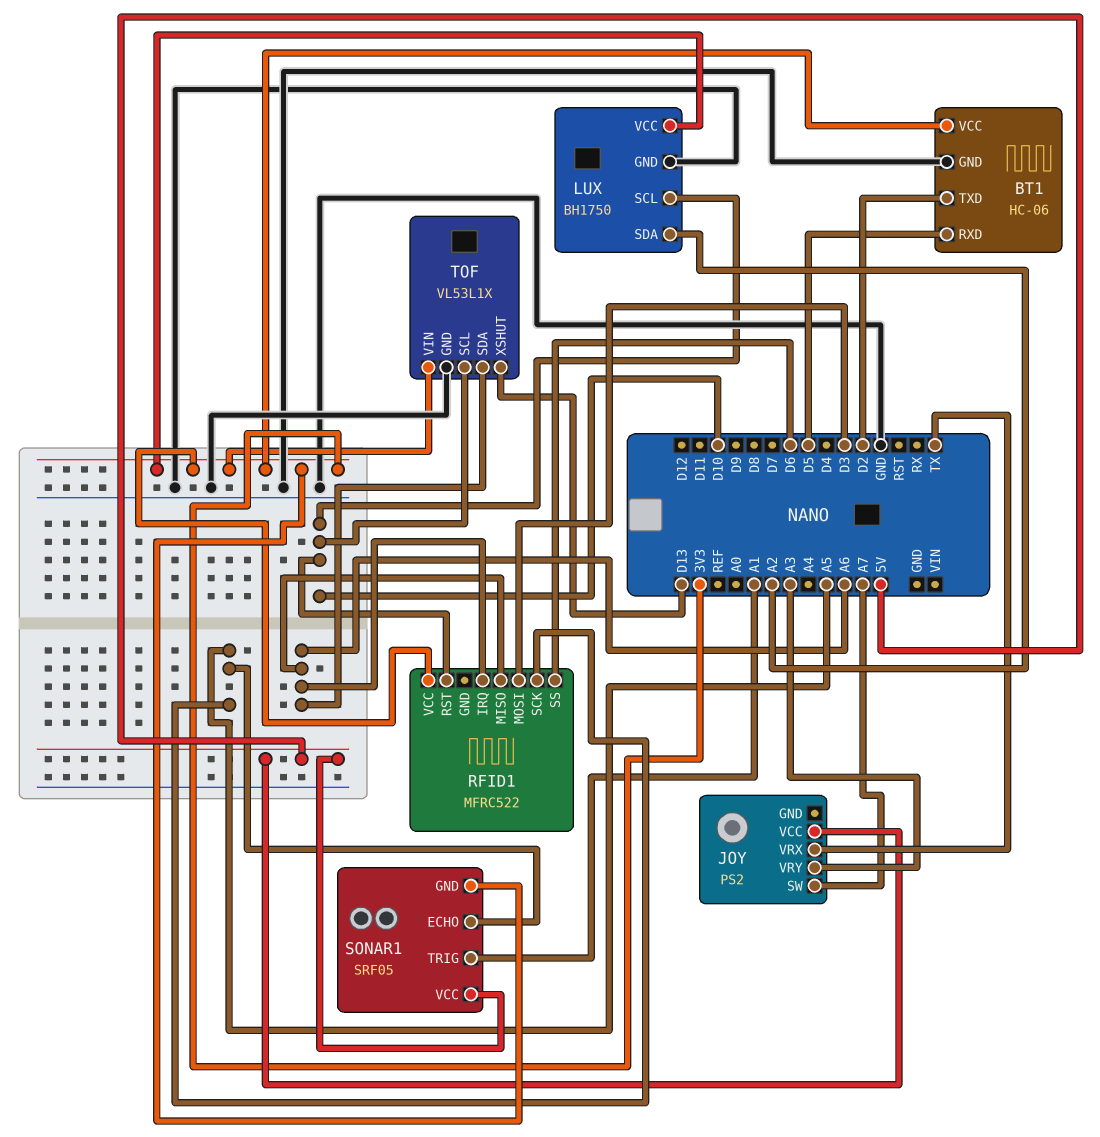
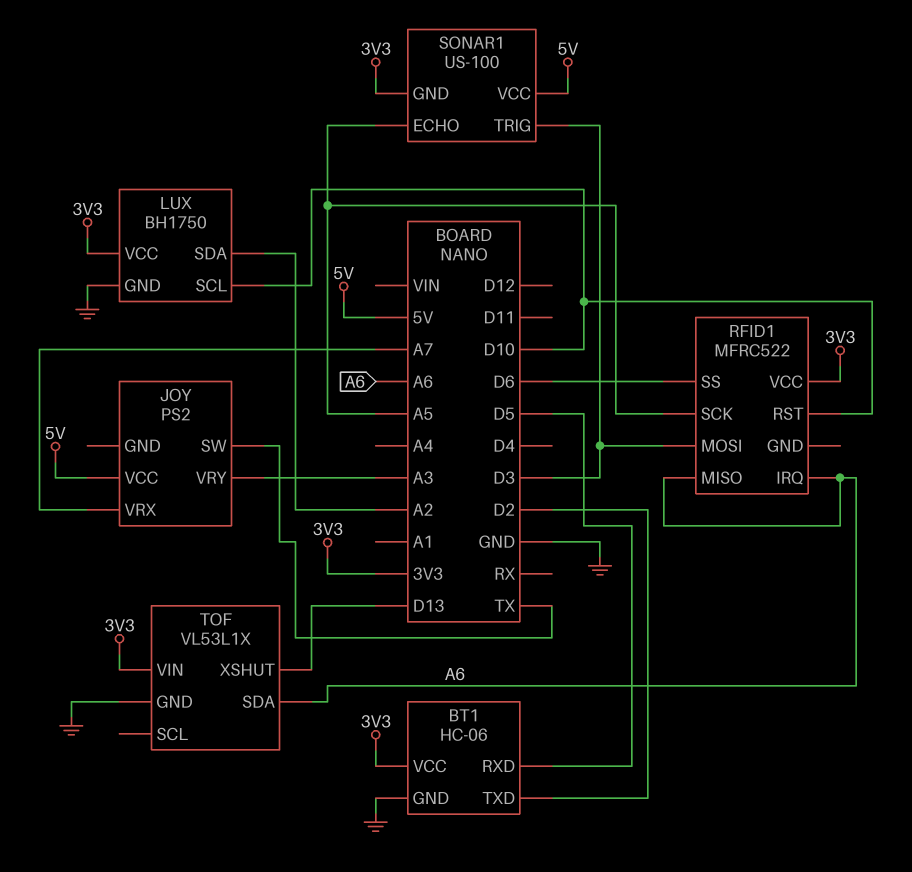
JOY pin SW: A7 -> TX
JOY pin VRX: TX -> A7
SONAR1: SRF05 -> US-100
SONAR1 pin TRIG: A1 -> D3
TOF pin SCL: D10 -> none

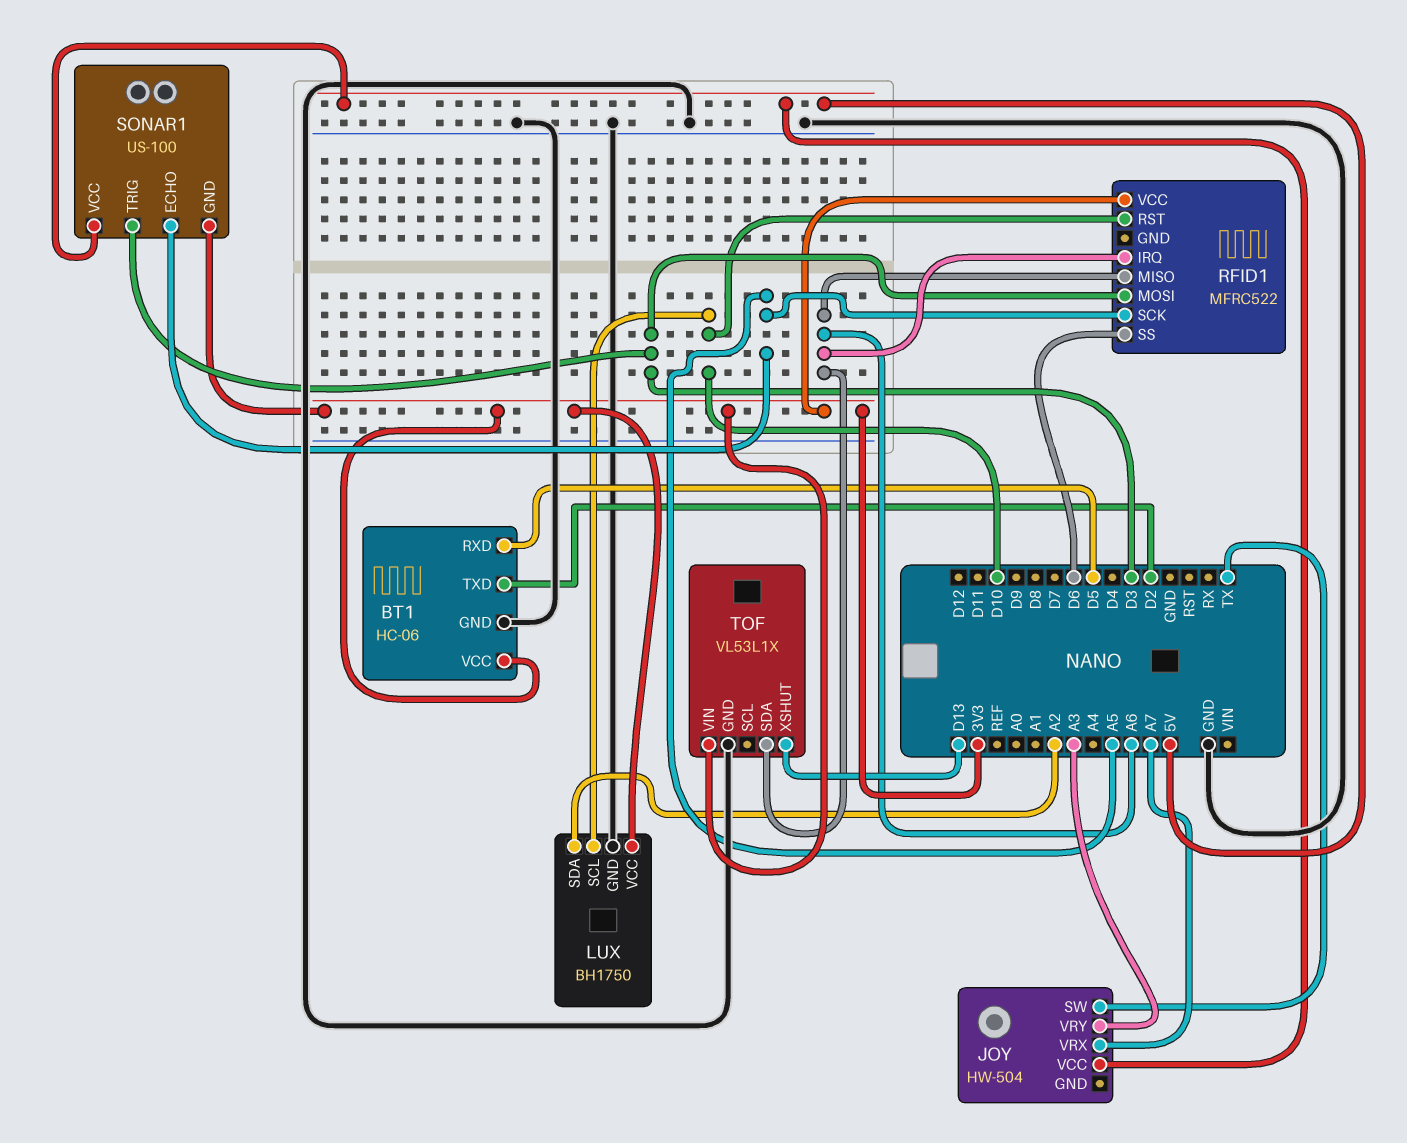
JOY: PS2 -> HW-504

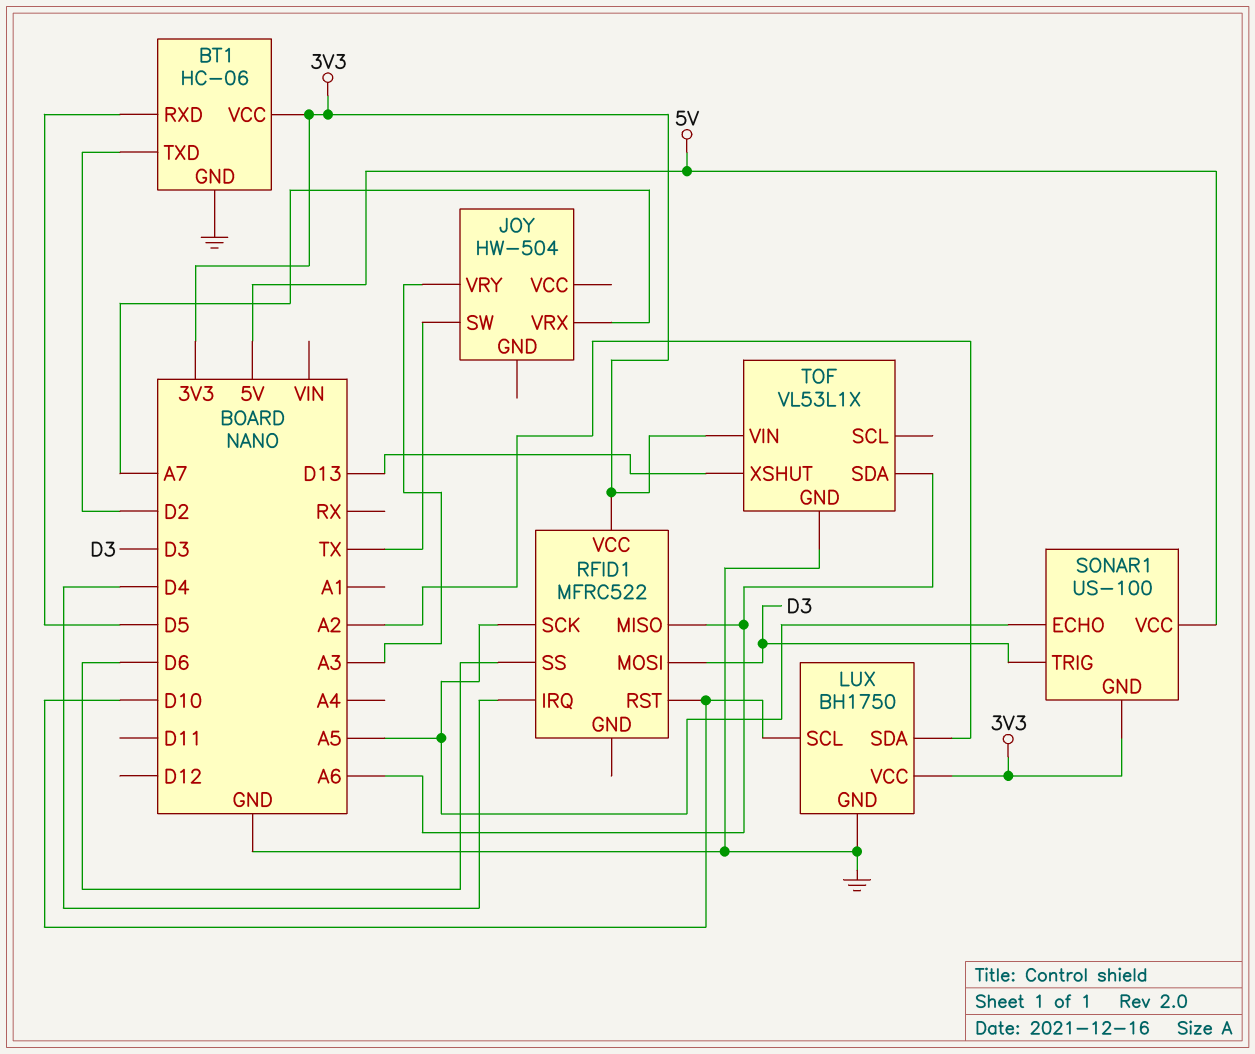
JOY pin VCC: 5V -> none
RFID1 pin IRQ: A6 -> D4

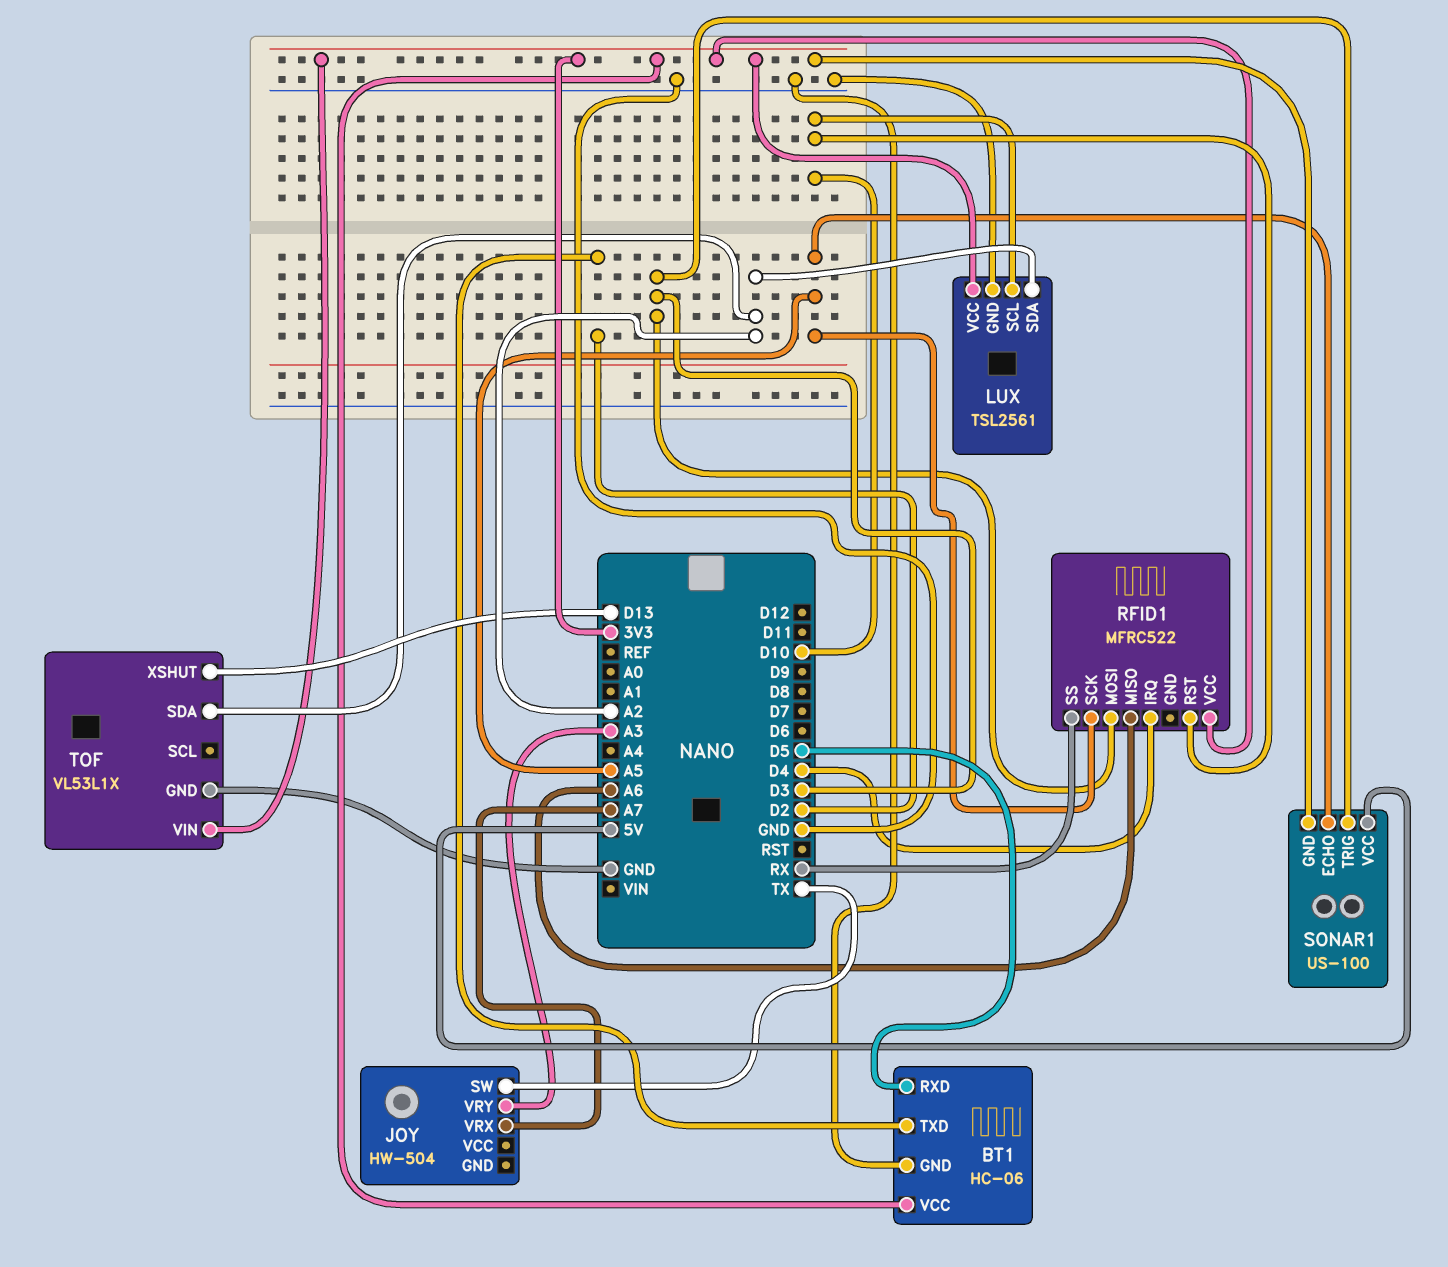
LUX: BH1750 -> TSL2561
RFID1 pin SS: D6 -> RX
TOF pin SDA: A6 -> A2

